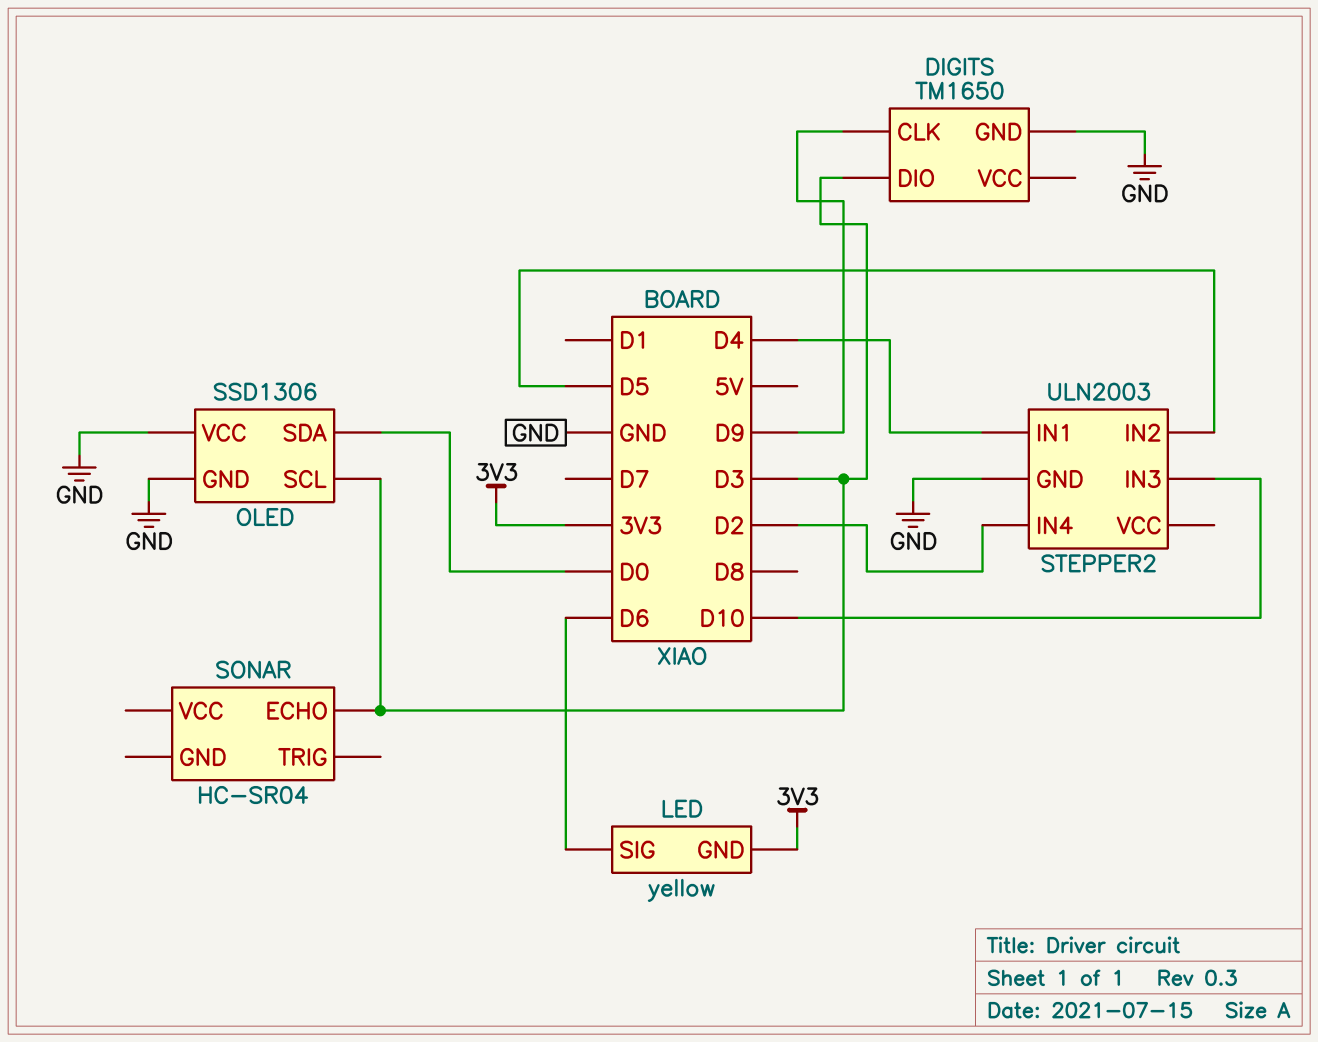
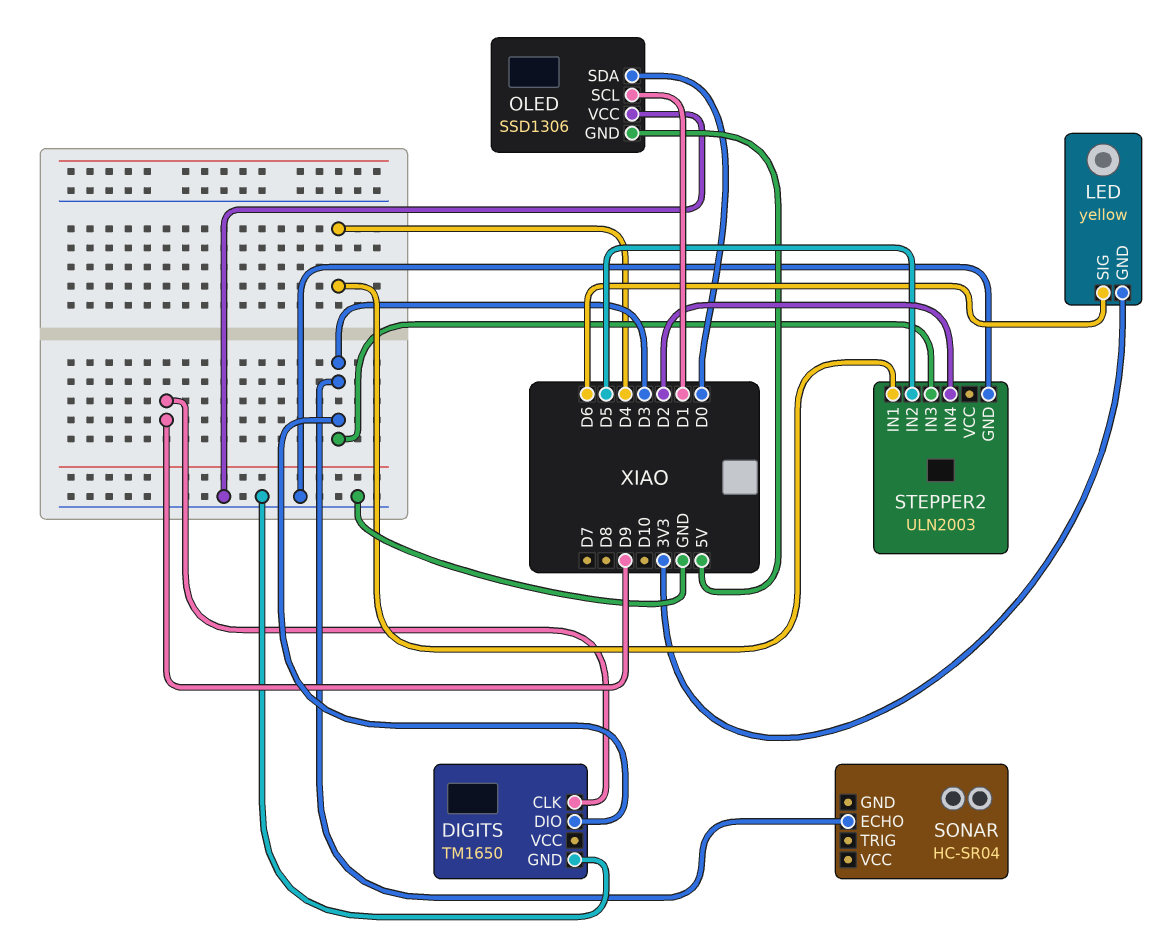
OLED pin GND: GND -> 5V
OLED pin SCL: D3 -> D1
STEPPER2 pin IN3: D10 -> D3

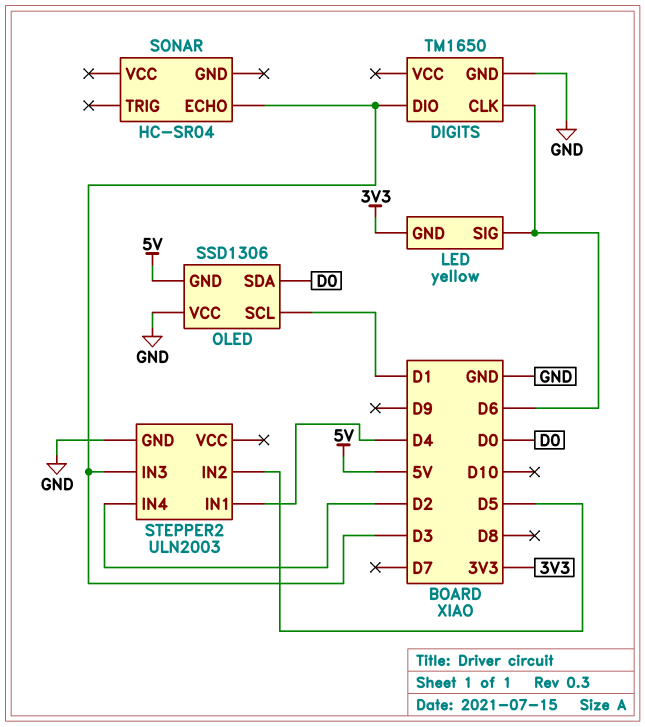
DIGITS pin CLK: D9 -> D6

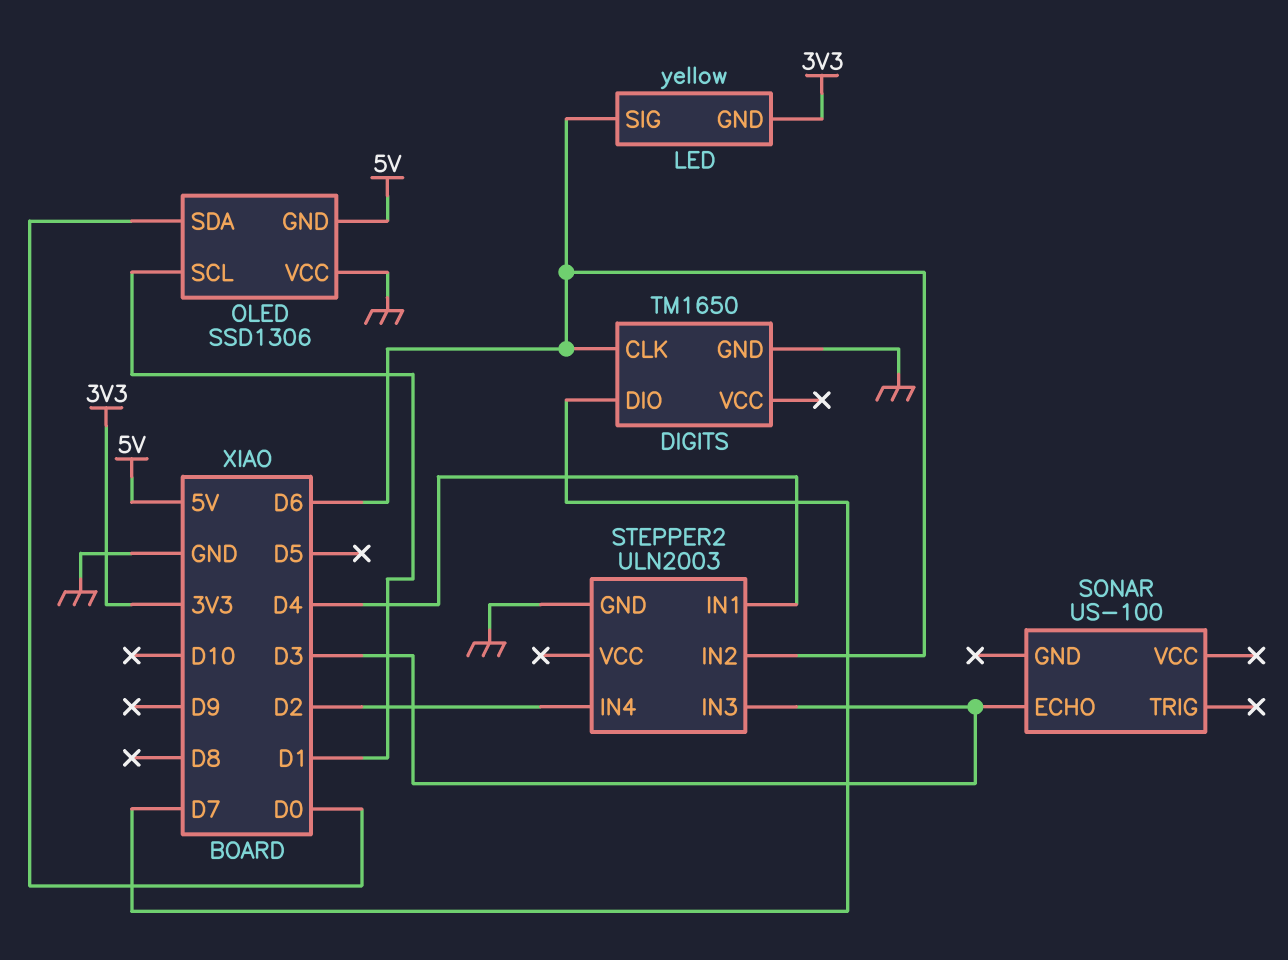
DIGITS pin DIO: D3 -> D7
SONAR: HC-SR04 -> US-100
STEPPER2 pin IN2: D5 -> D6

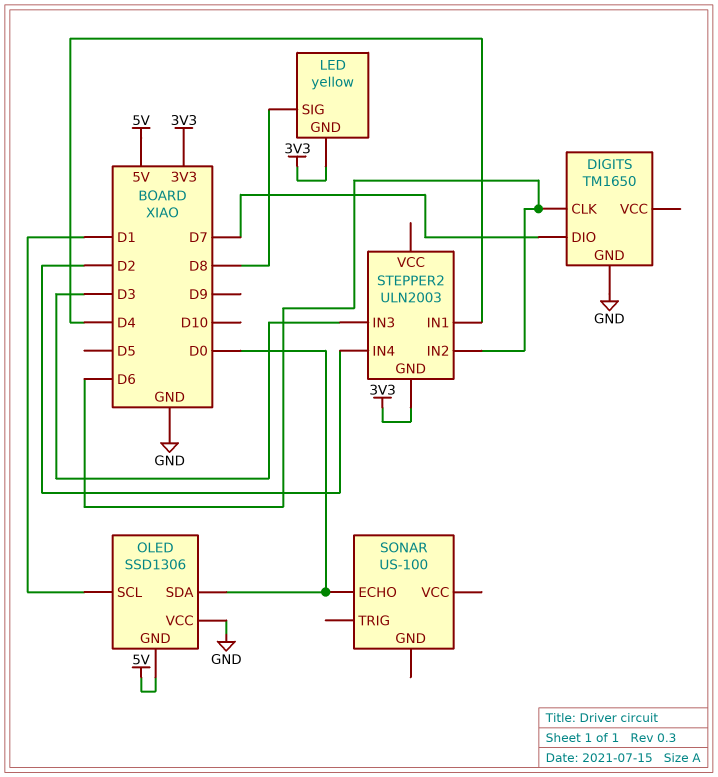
LED pin SIG: D6 -> D8
SONAR pin ECHO: D3 -> D0
STEPPER2 pin GND: GND -> 3V3

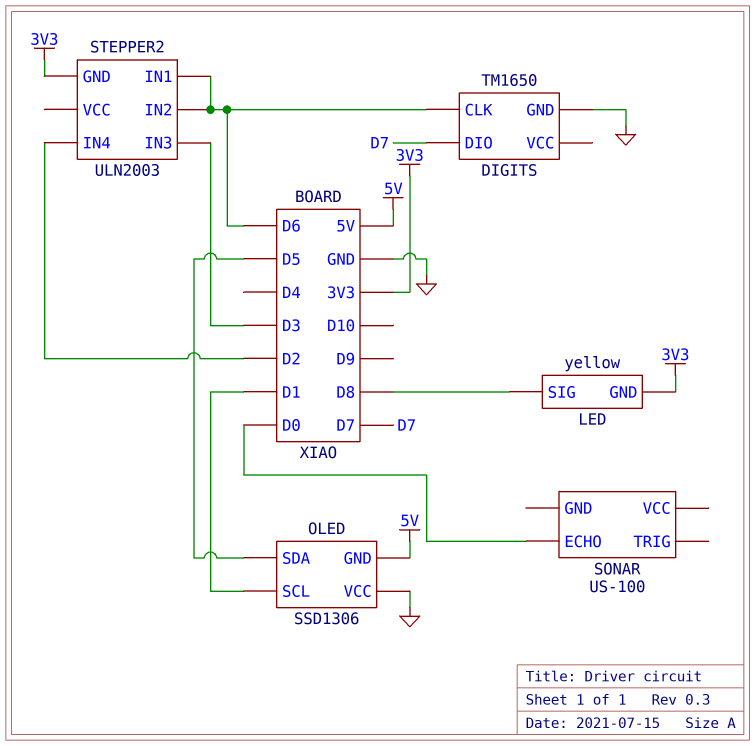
OLED pin SDA: D0 -> D5
STEPPER2 pin IN1: D4 -> D6

